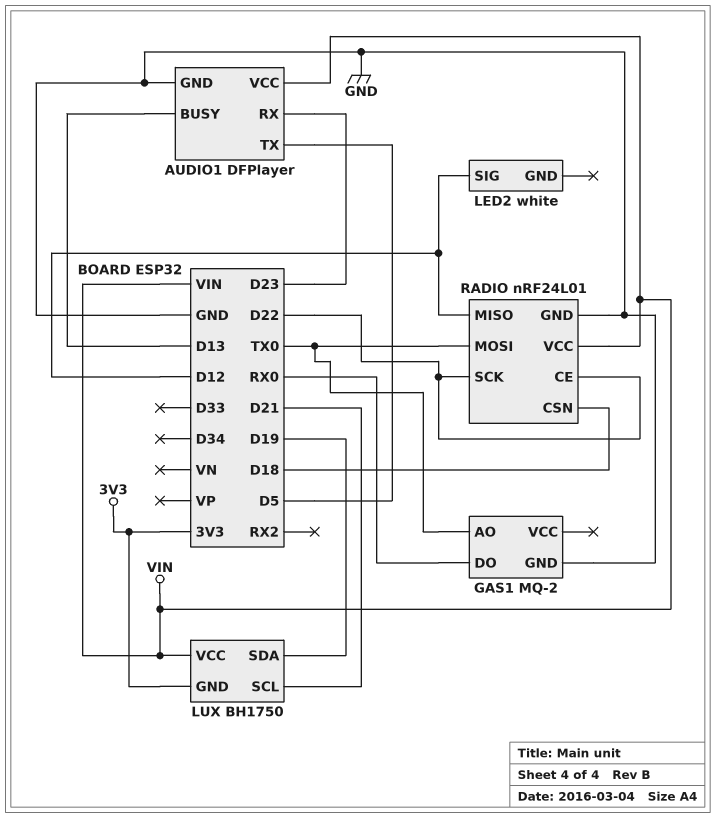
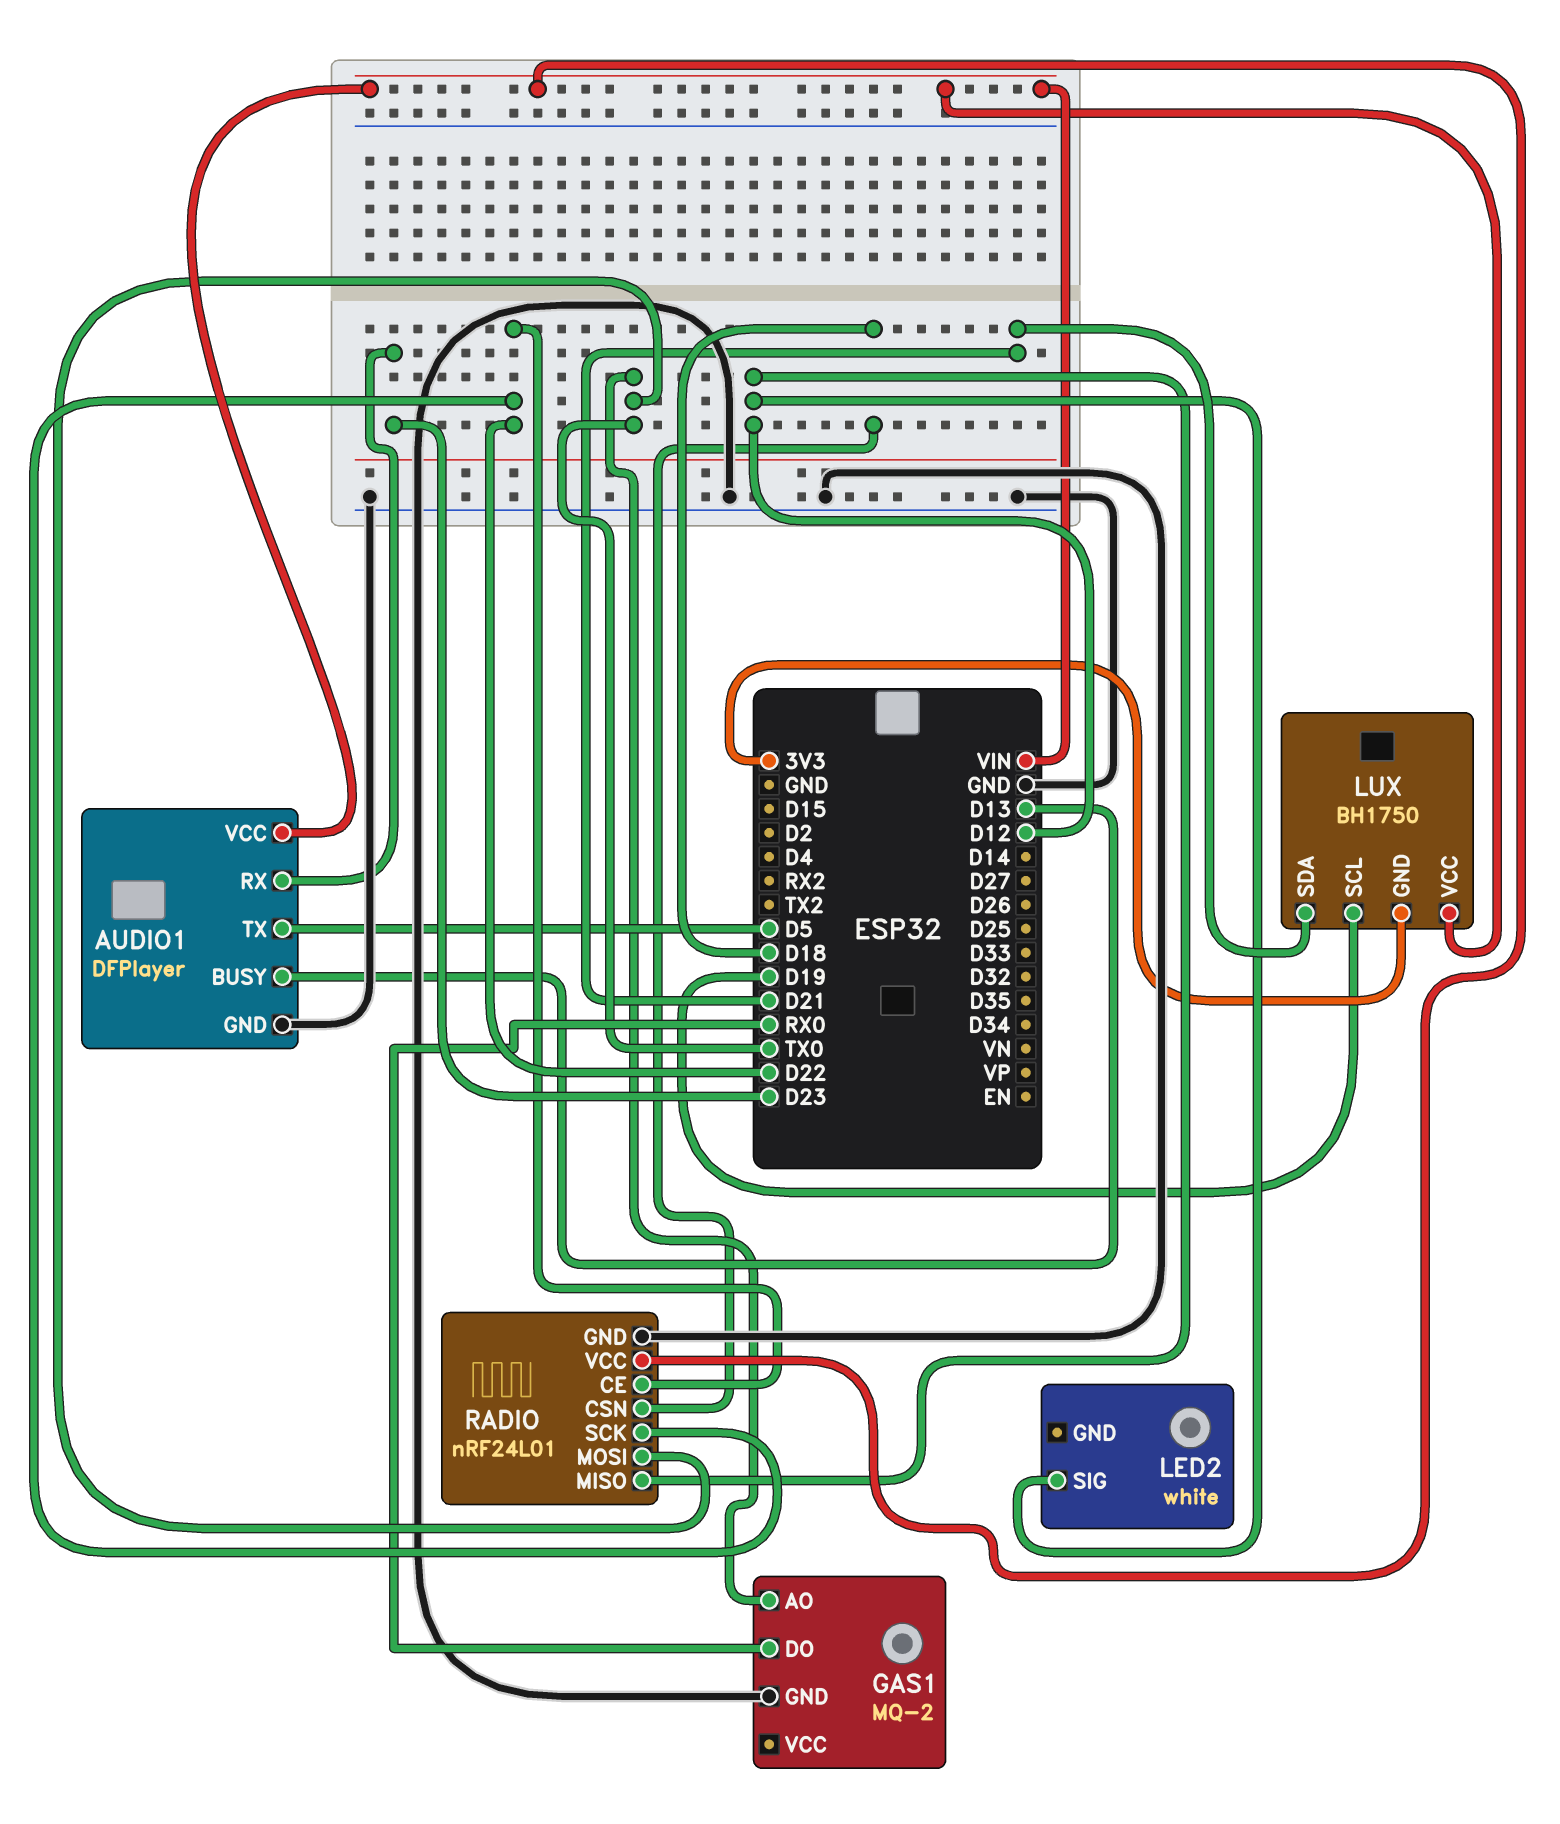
LUX pin SCL: D21 -> D19
LUX pin SDA: D19 -> D21

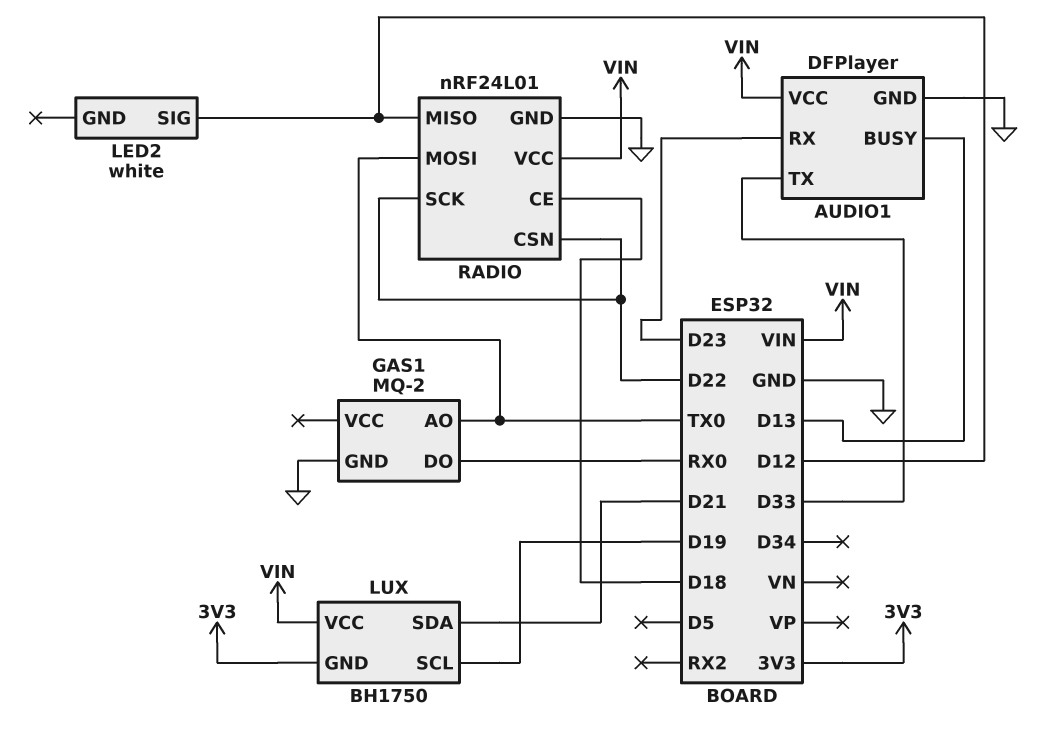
AUDIO1 pin TX: D5 -> D33
RADIO pin CE: D22 -> D18
RADIO pin CSN: D18 -> D22

